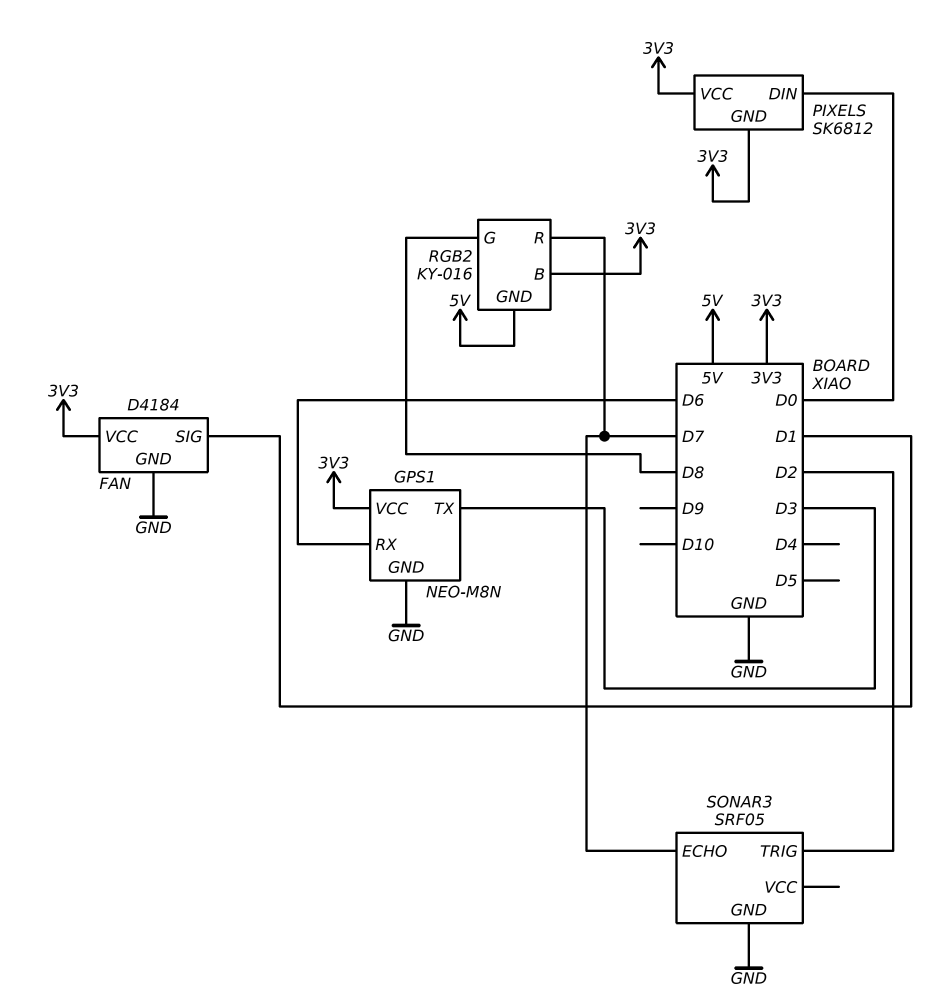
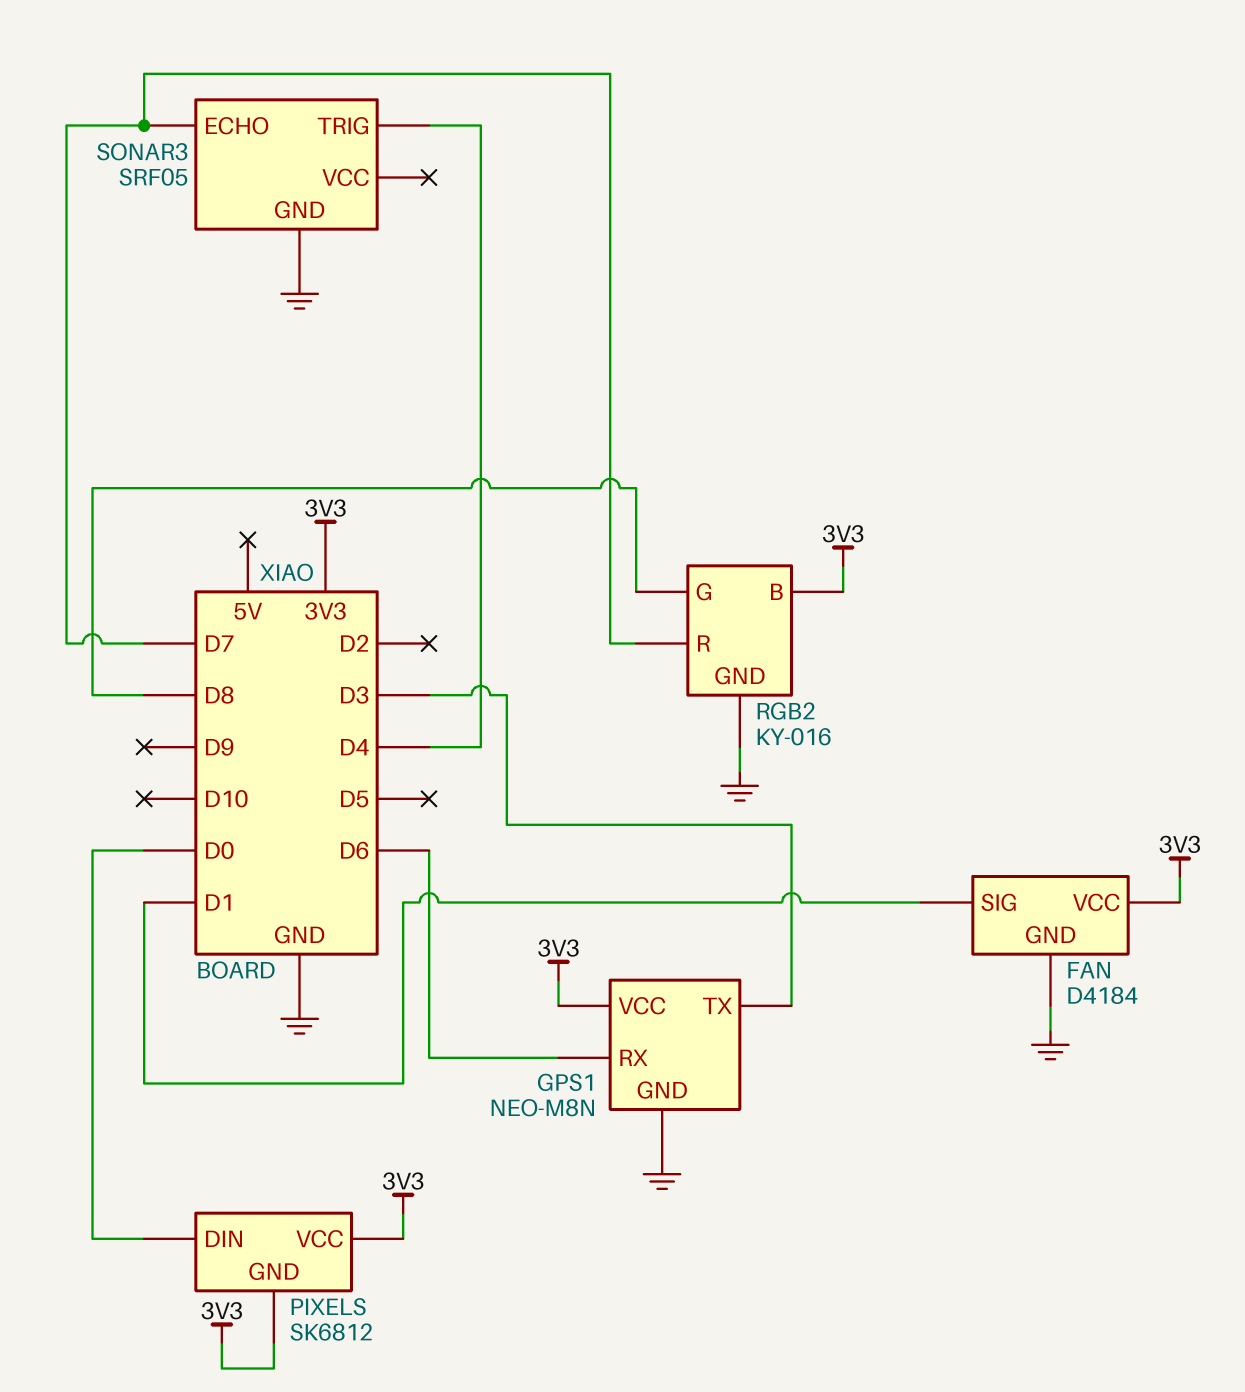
RGB2 pin GND: 5V -> GND
SONAR3 pin TRIG: D2 -> D4

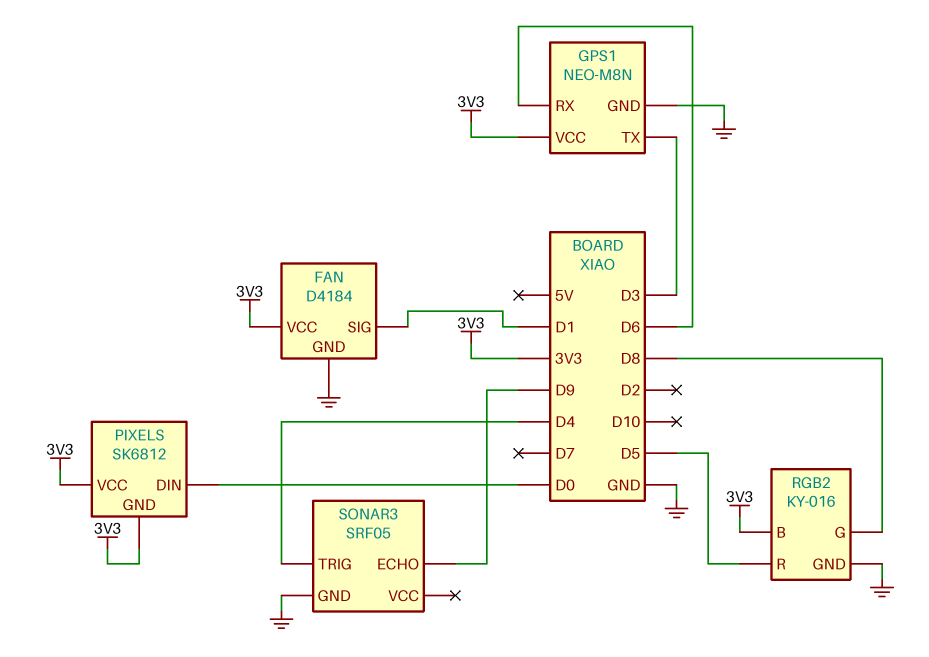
RGB2 pin R: D7 -> D5
SONAR3 pin ECHO: D7 -> D9

